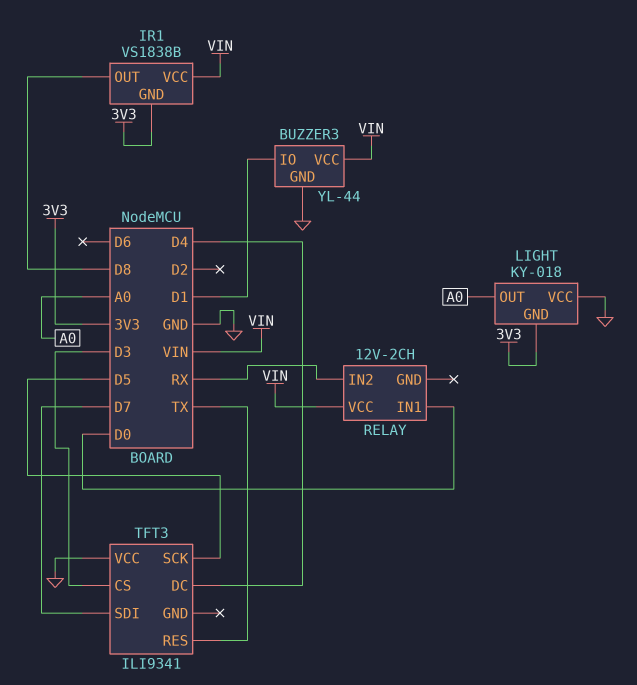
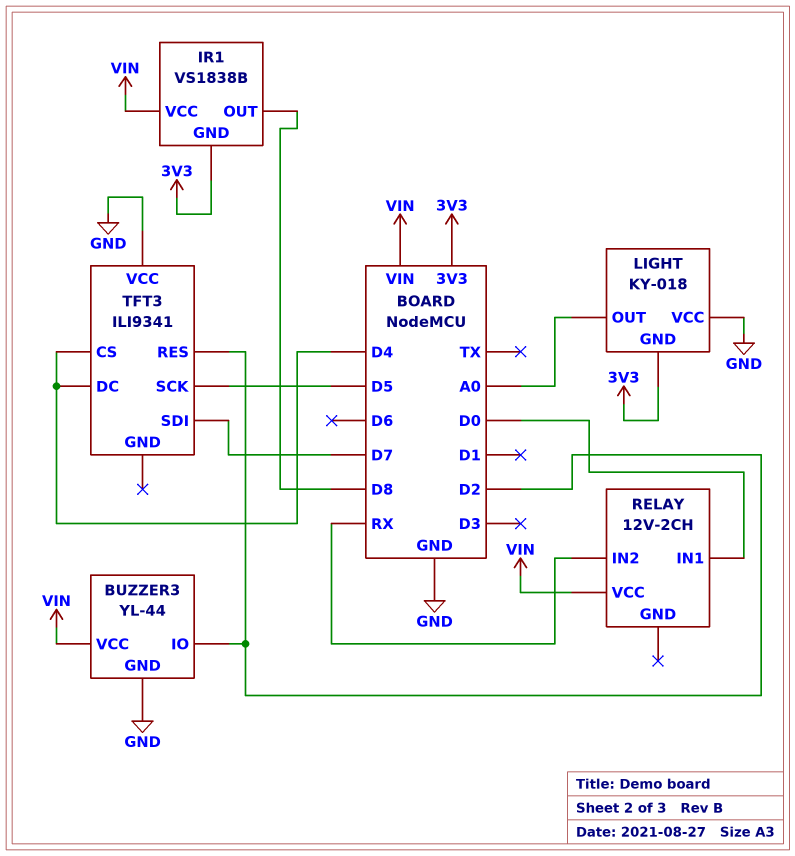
BUZZER3 pin IO: D1 -> D2
TFT3 pin CS: D3 -> D4
TFT3 pin RES: TX -> D2

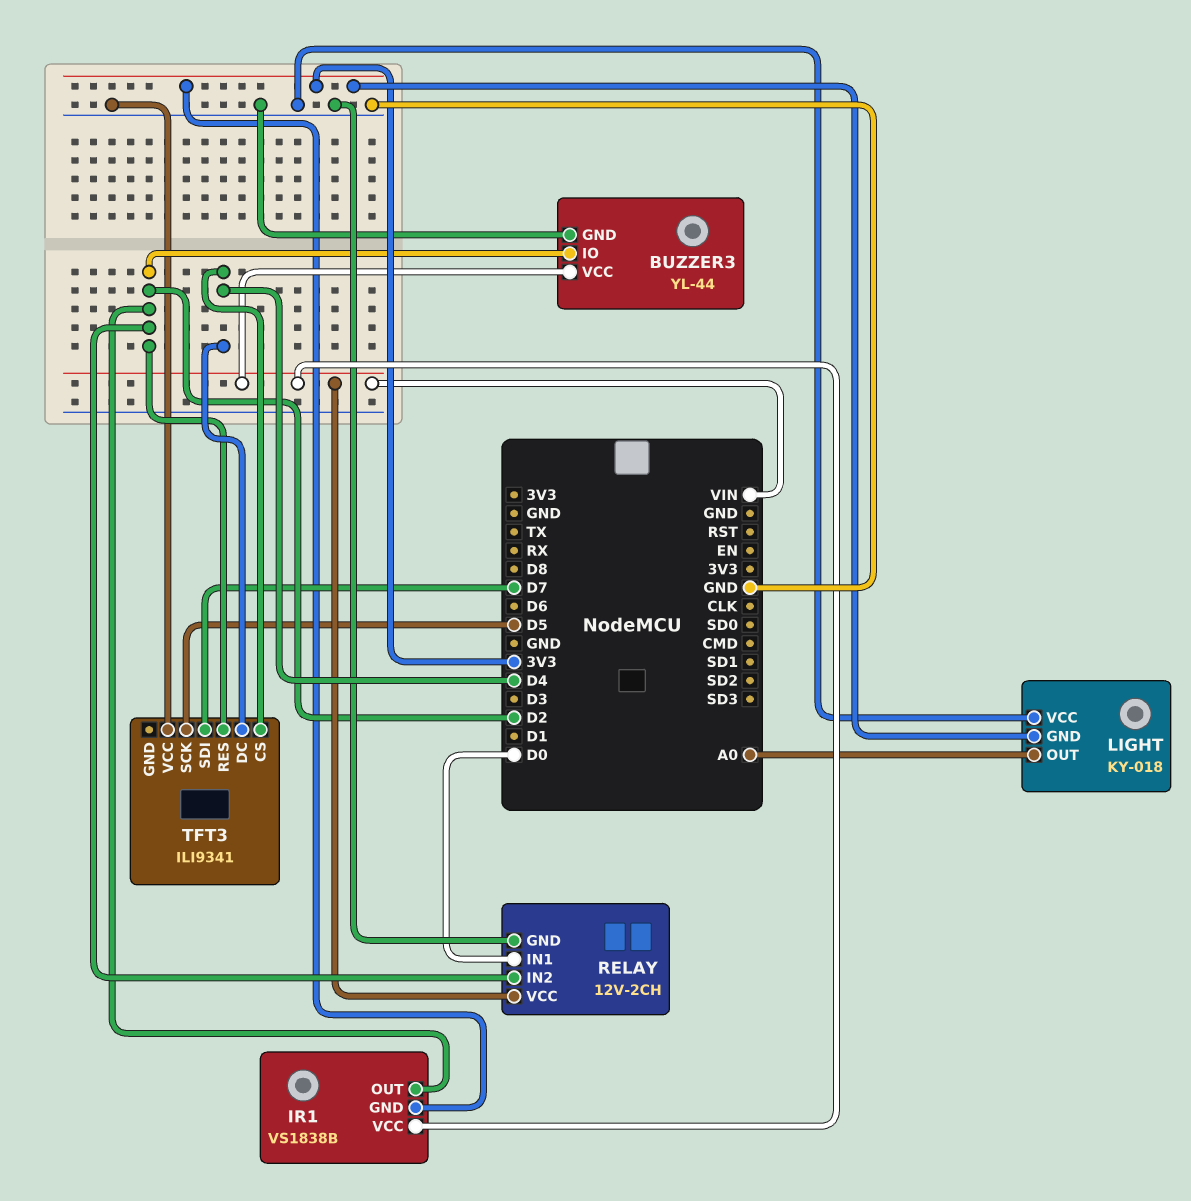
IR1 pin OUT: D8 -> D2
RELAY pin GND: none -> GND
RELAY pin IN2: RX -> D2

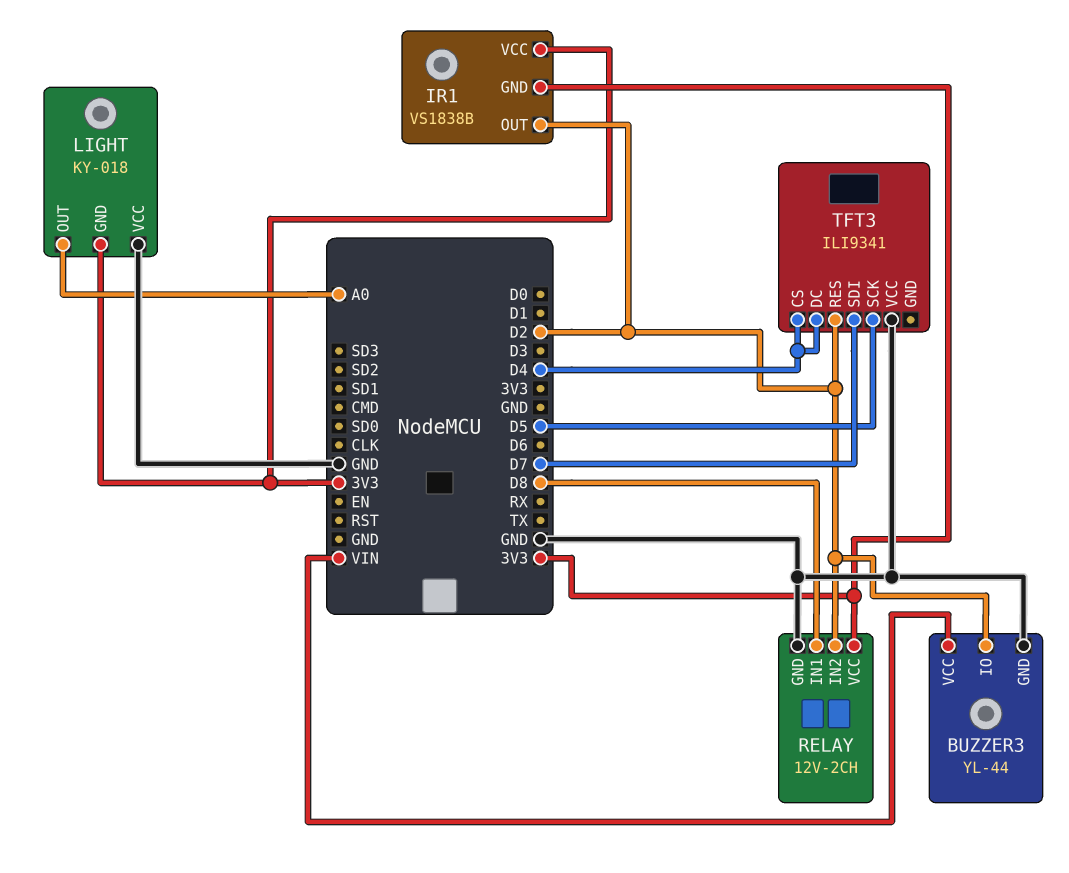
IR1 pin VCC: VIN -> 3V3
RELAY pin IN1: D0 -> D8
RELAY pin VCC: VIN -> 3V3

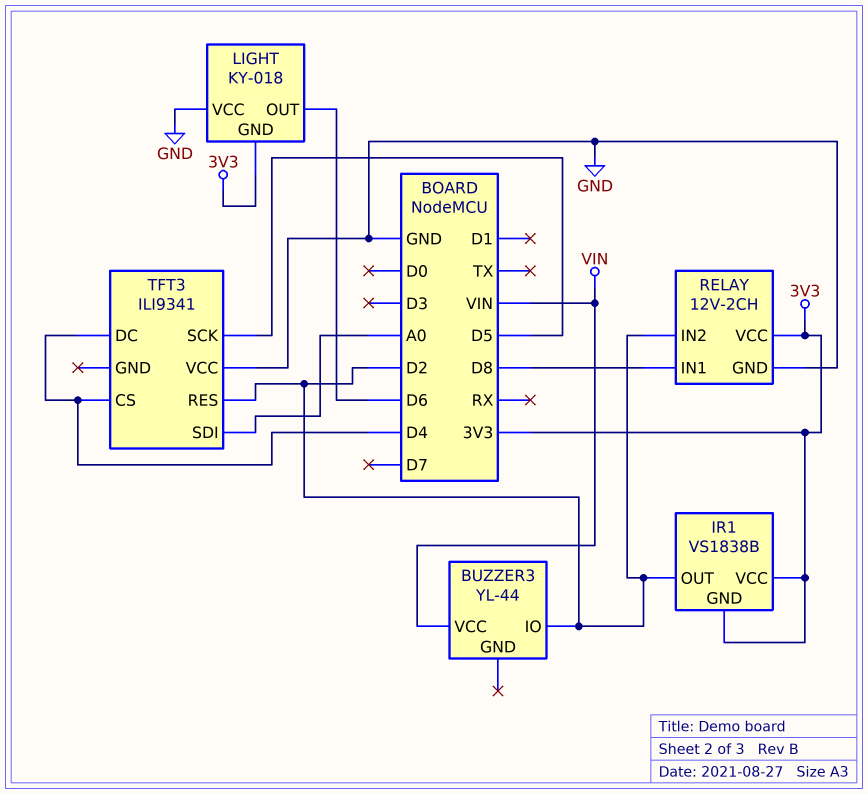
BUZZER3 pin GND: GND -> none
LIGHT pin OUT: A0 -> D6
TFT3 pin SDI: D7 -> A0

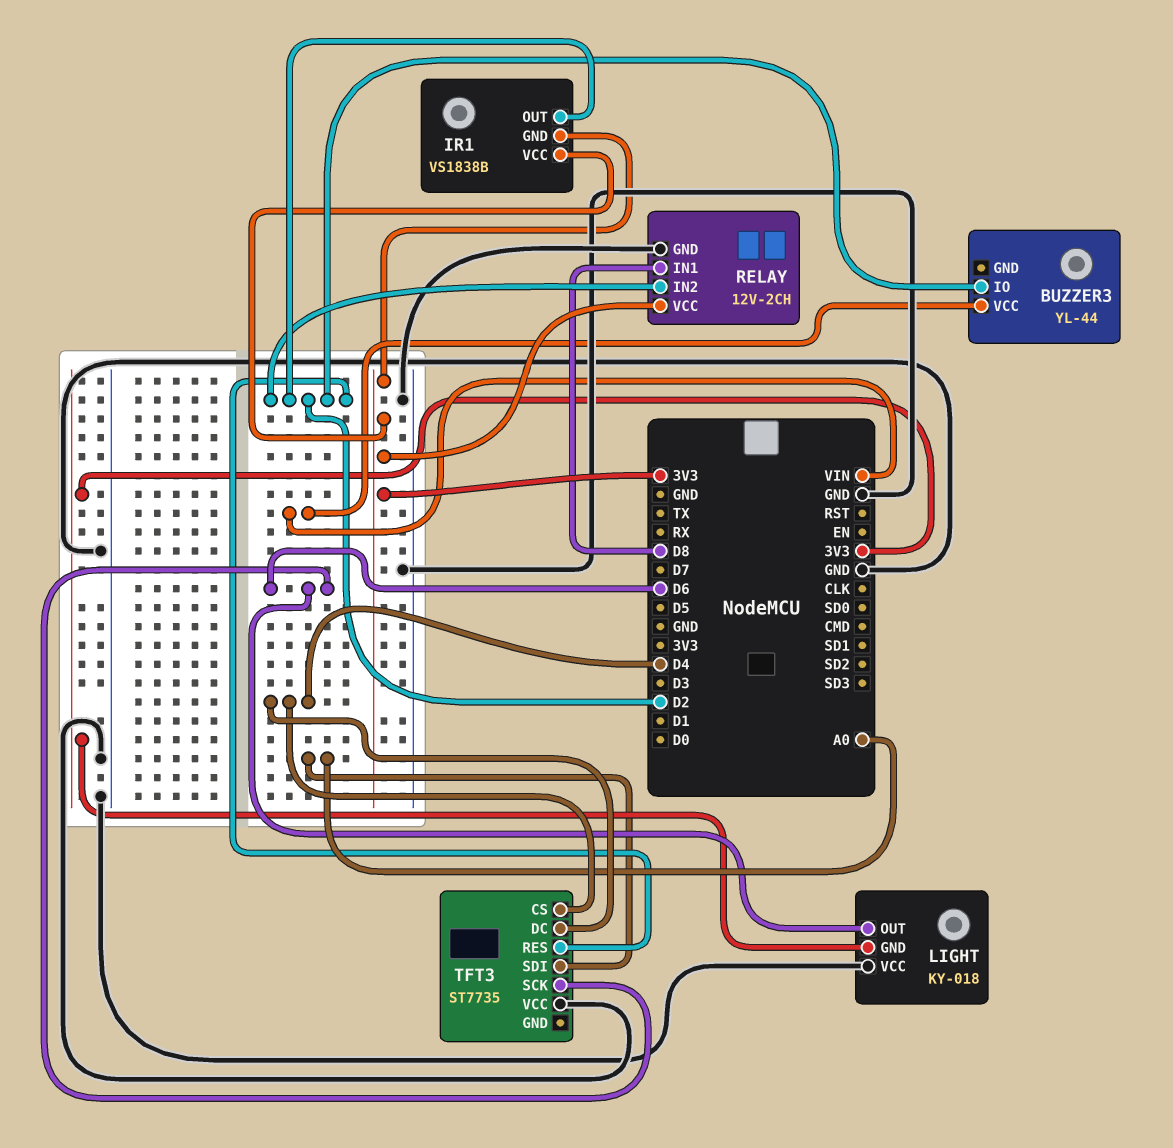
TFT3: ILI9341 -> ST7735
TFT3 pin SCK: D5 -> D6

